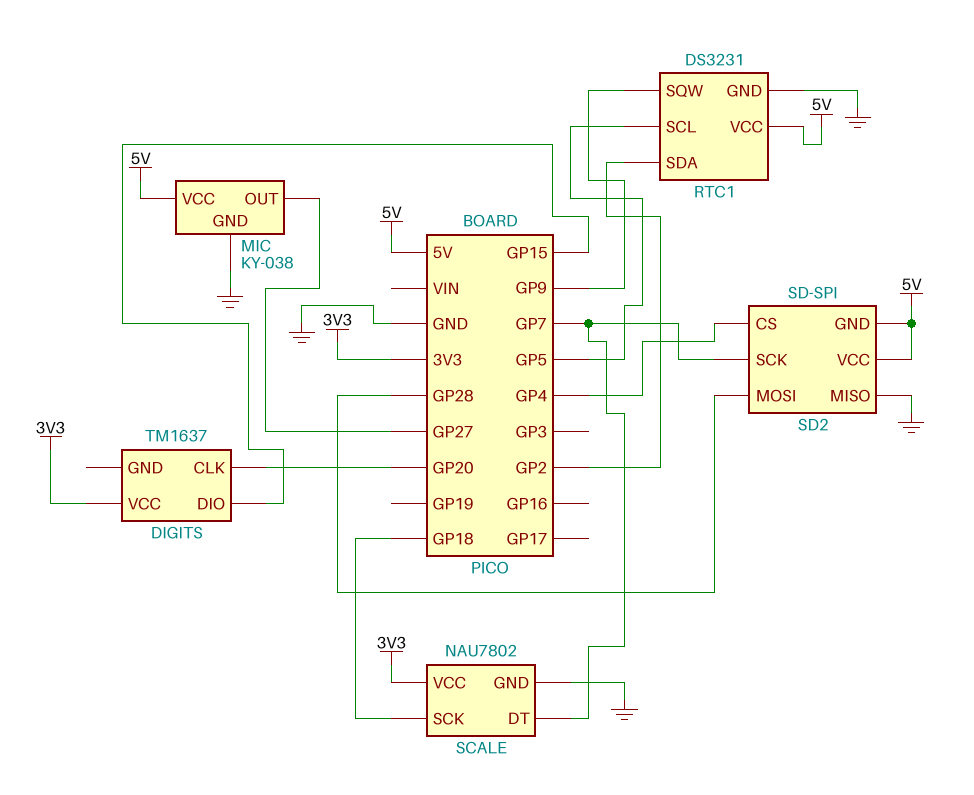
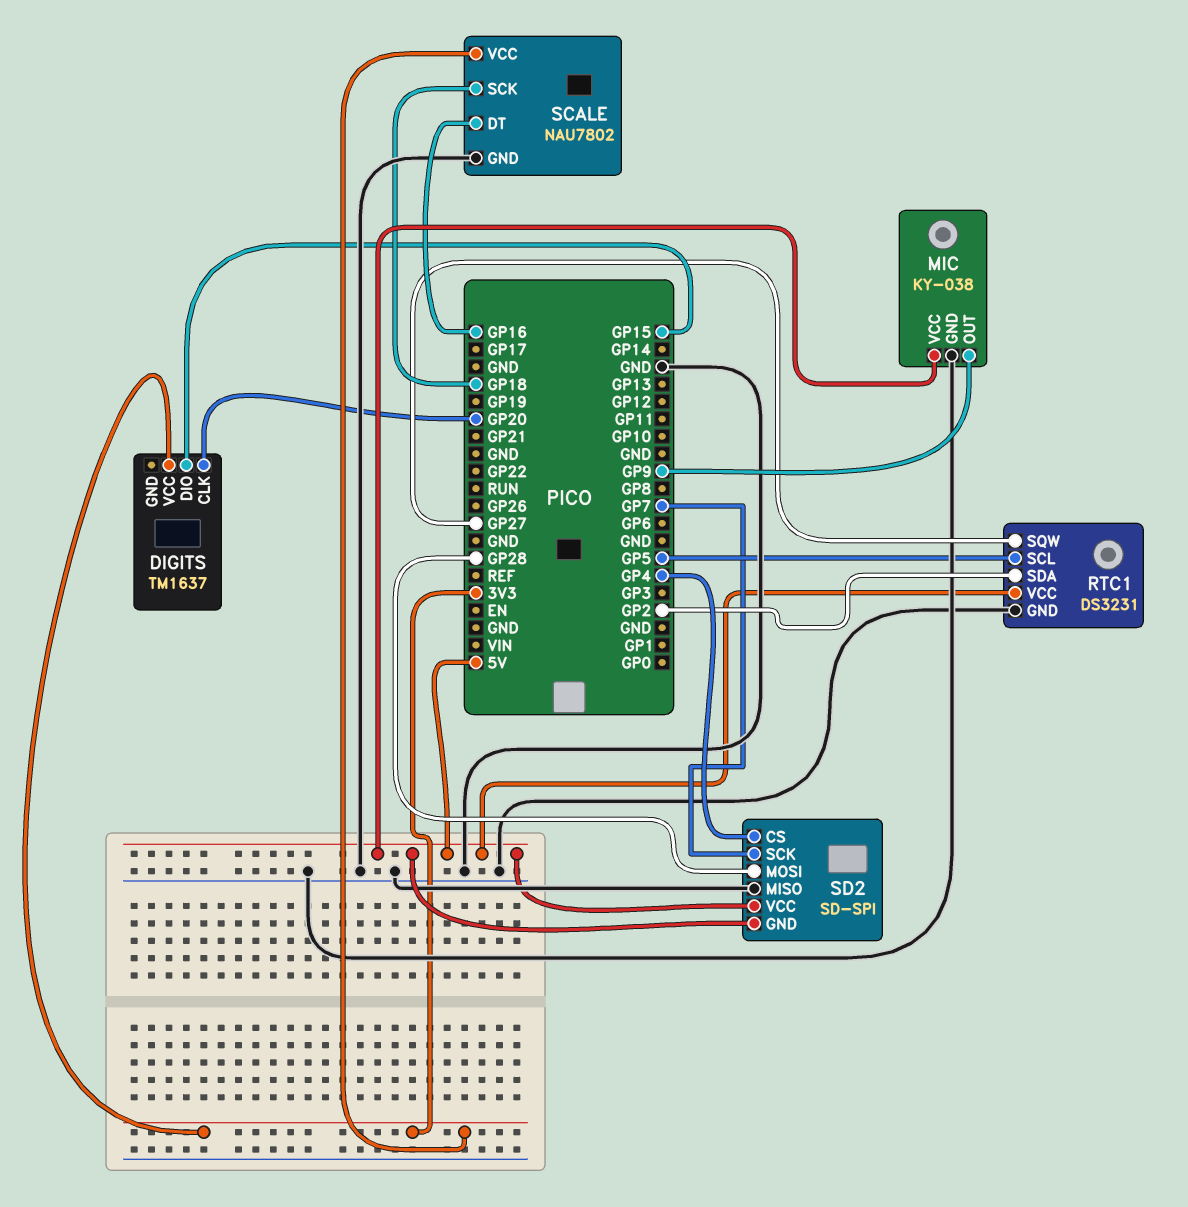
MIC pin OUT: GP27 -> GP9
RTC1 pin SQW: GP9 -> GP27
SCALE pin DT: GP7 -> GP16

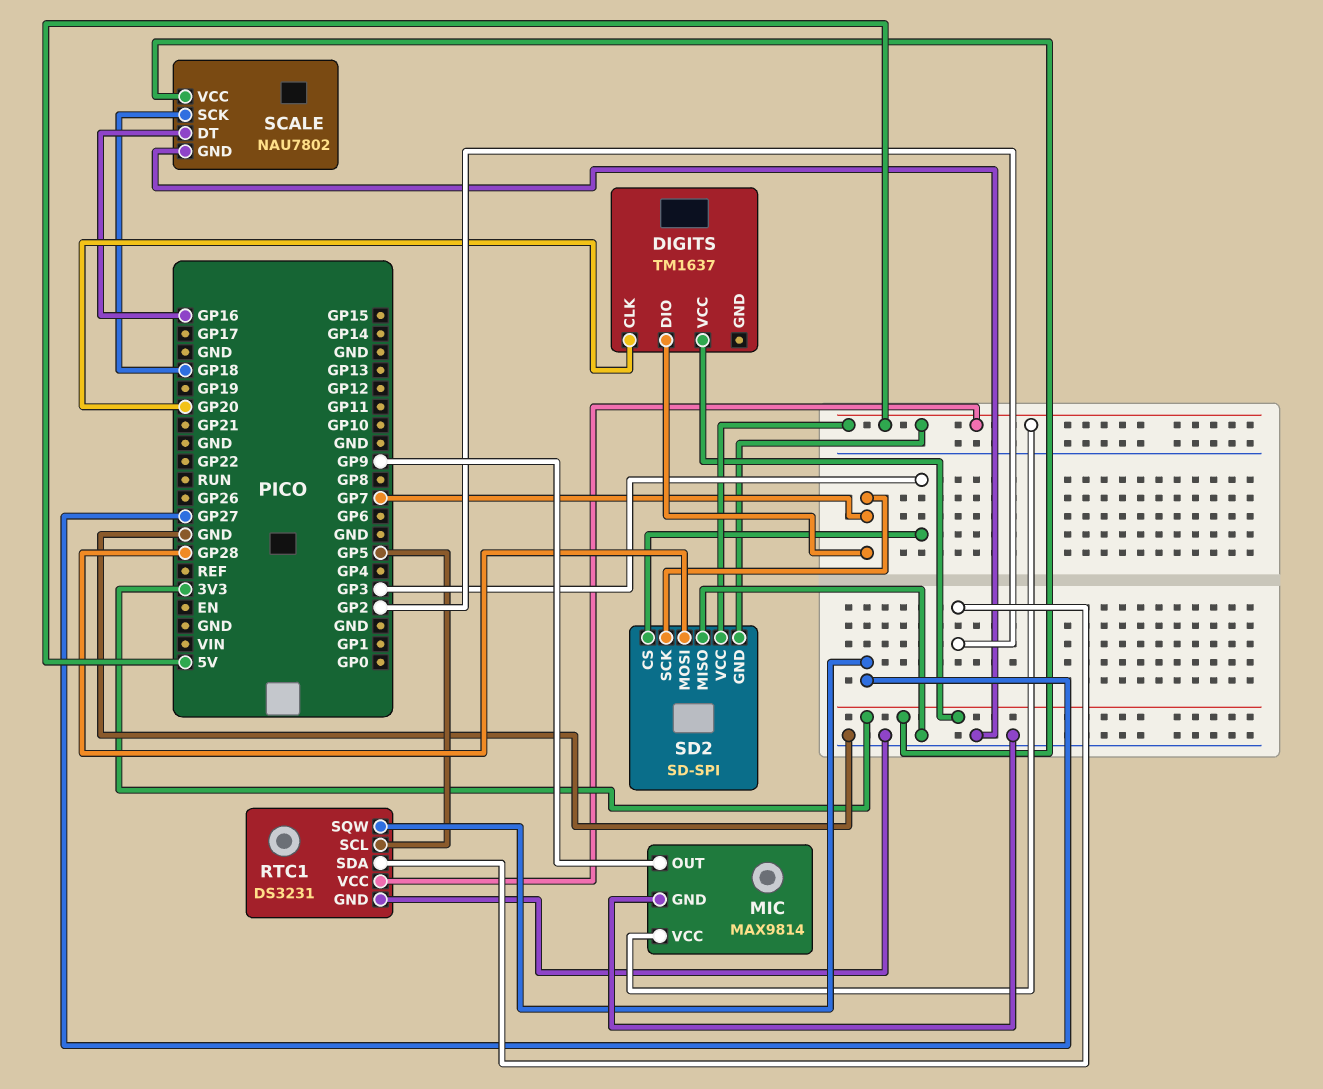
DIGITS pin DIO: GP15 -> GP7
MIC: KY-038 -> MAX9814
SD2 pin CS: GP4 -> GP3

